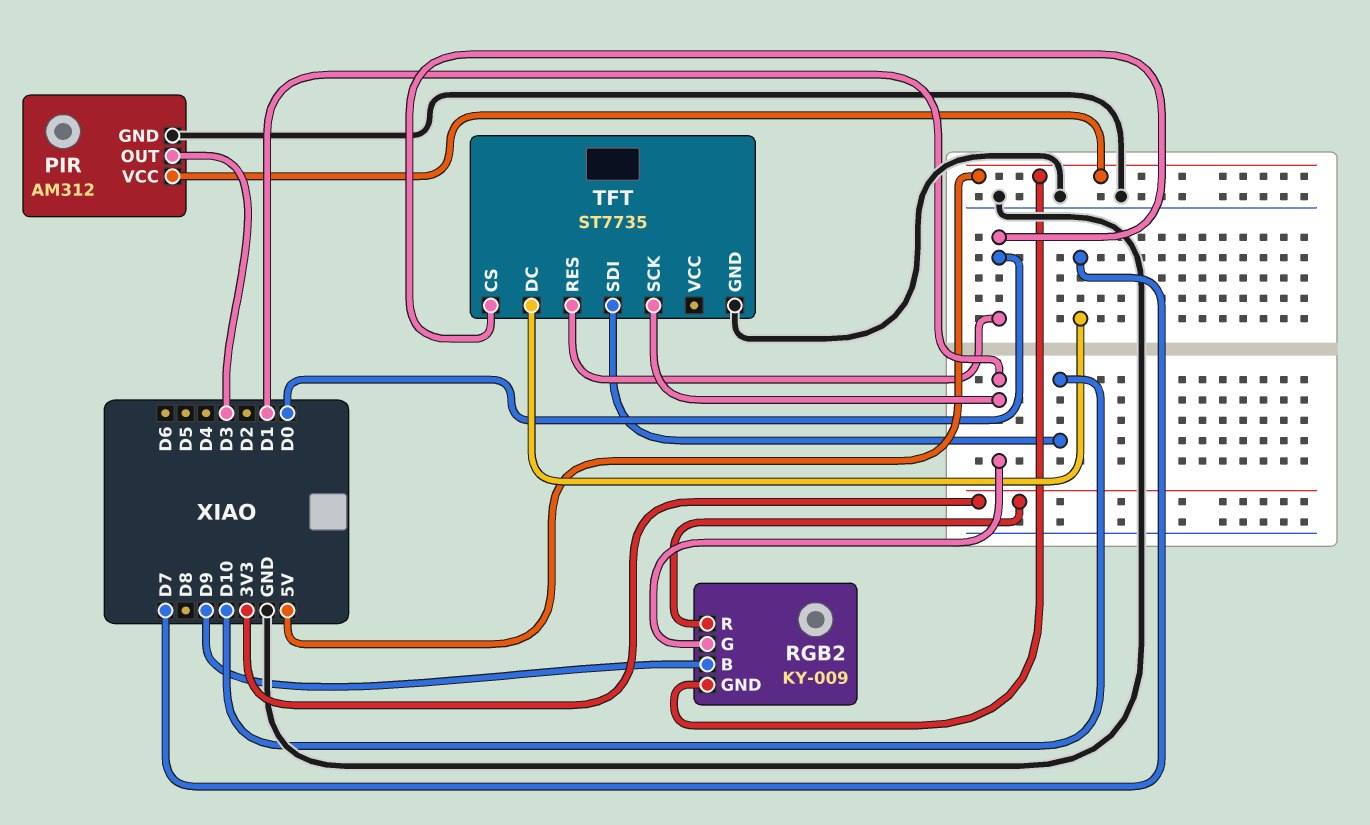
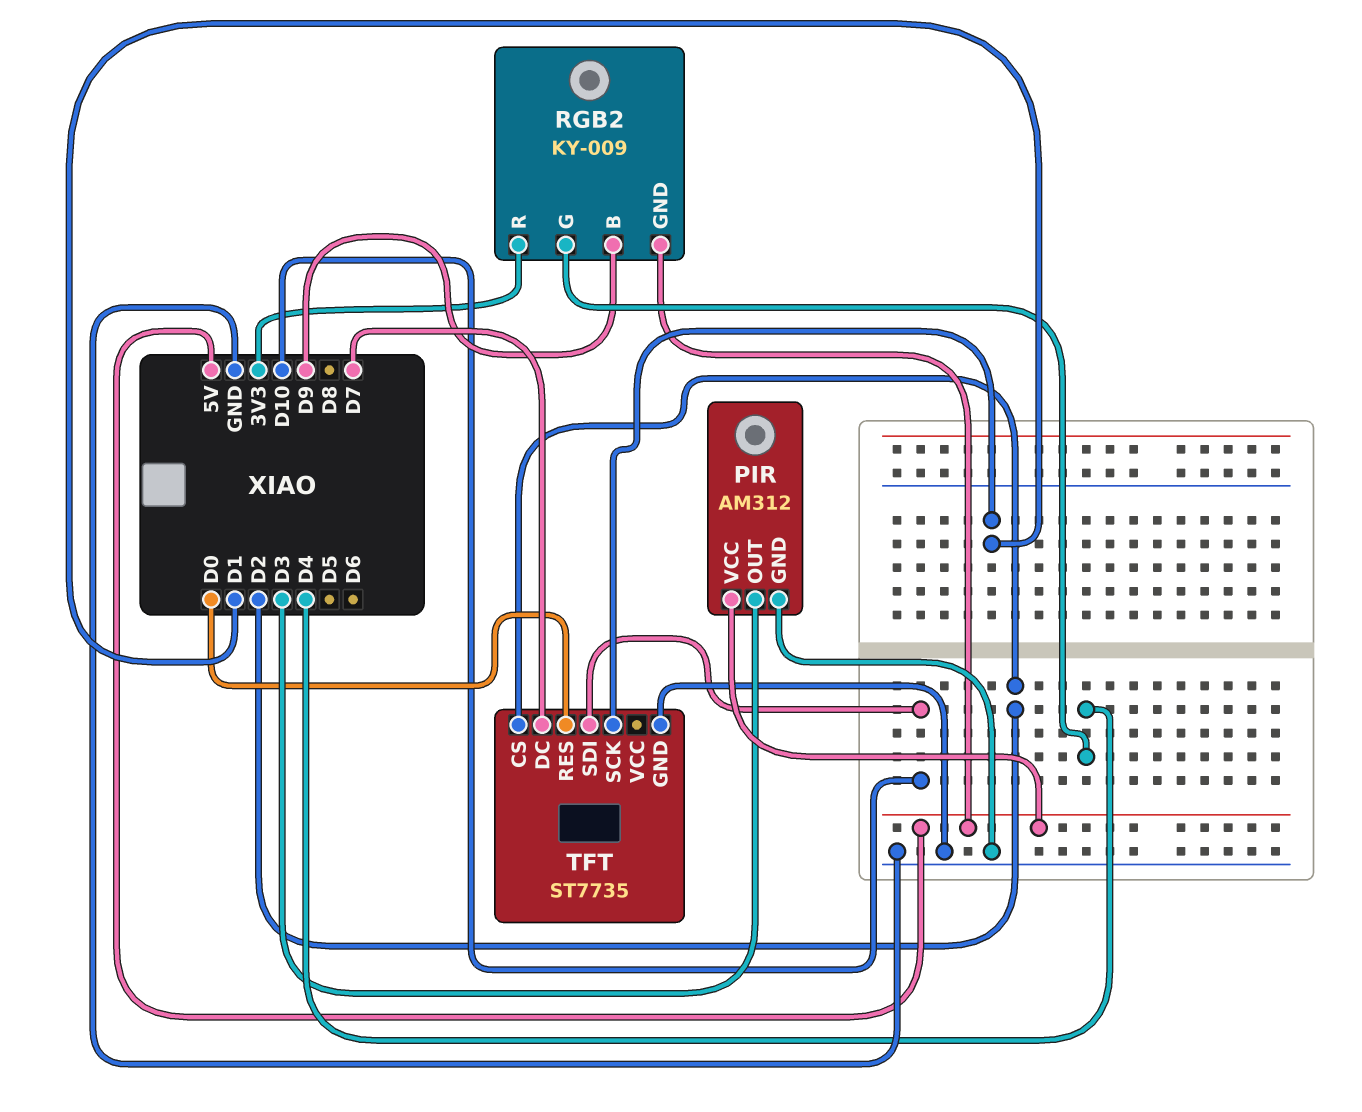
RGB2 pin G: D1 -> D4
TFT pin CS: D0 -> D2

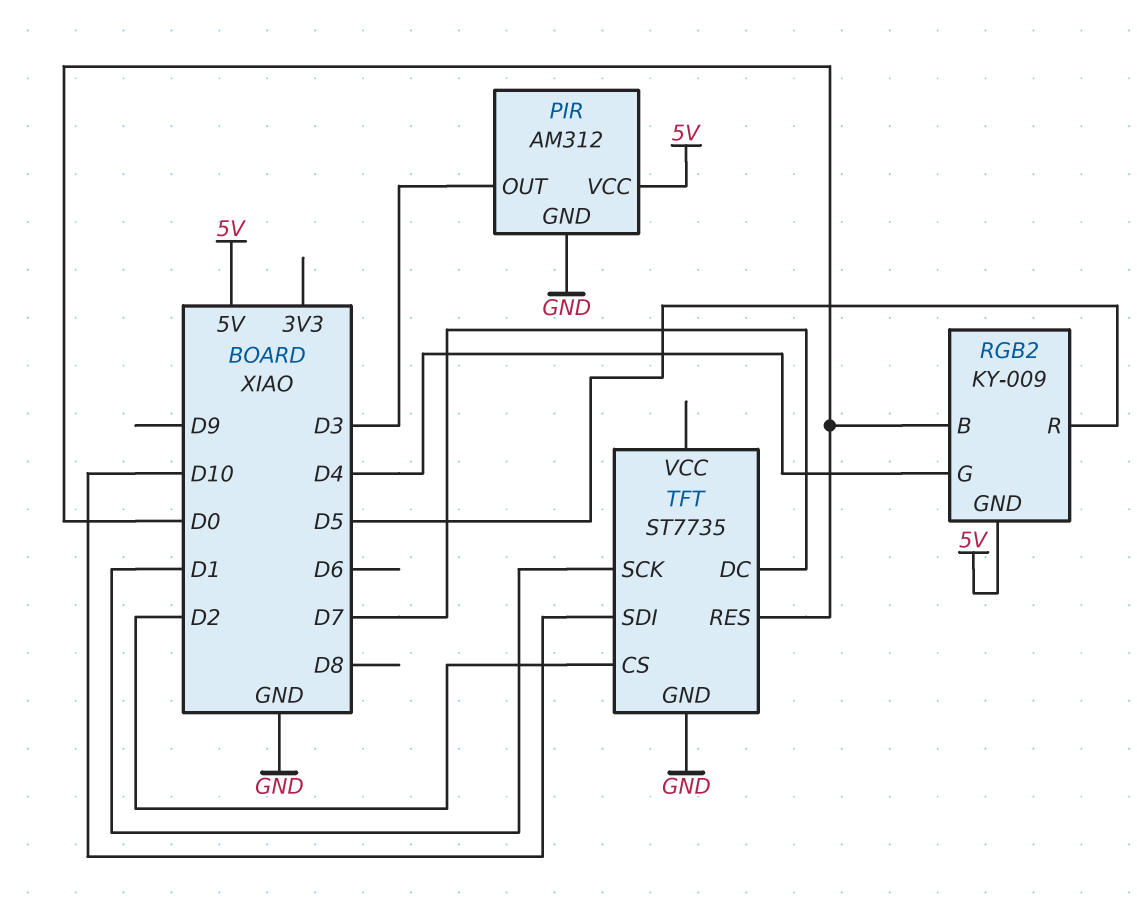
RGB2 pin B: D9 -> D0
RGB2 pin R: 3V3 -> D5

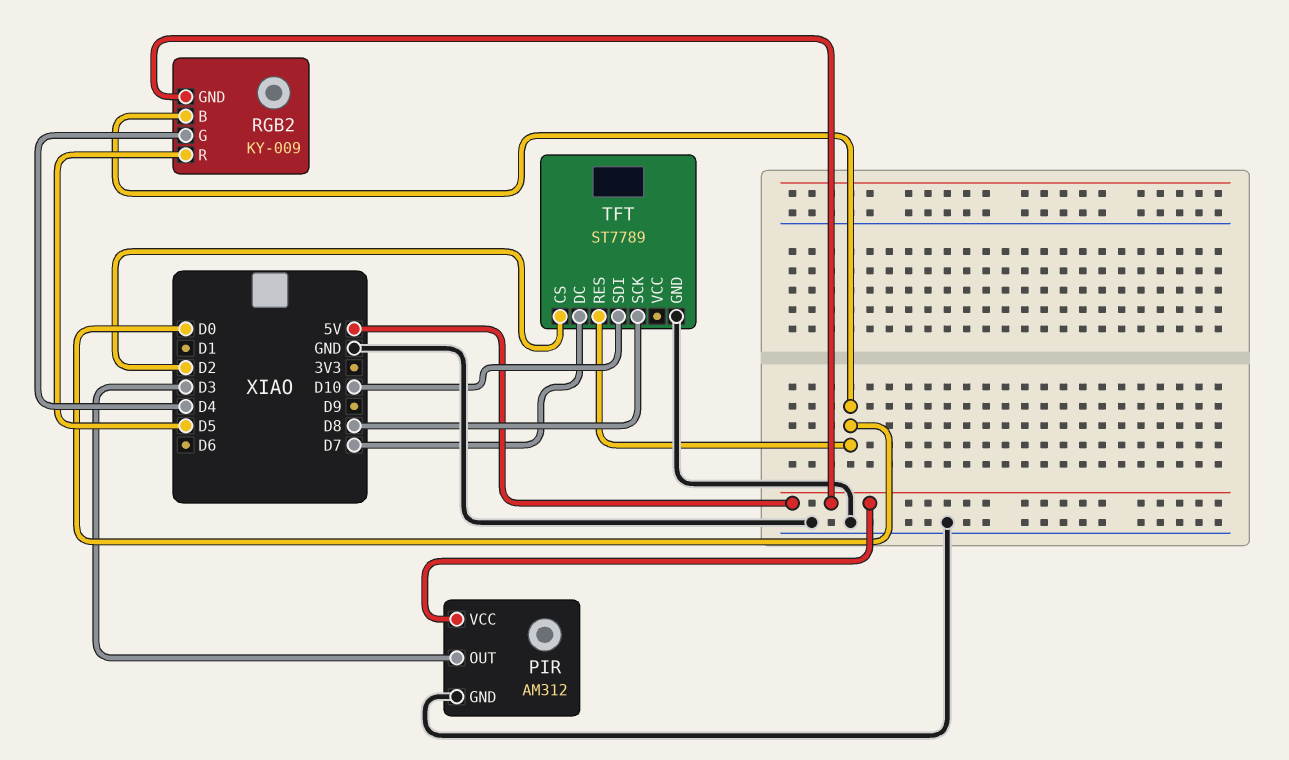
TFT: ST7735 -> ST7789
TFT pin SCK: D1 -> D8

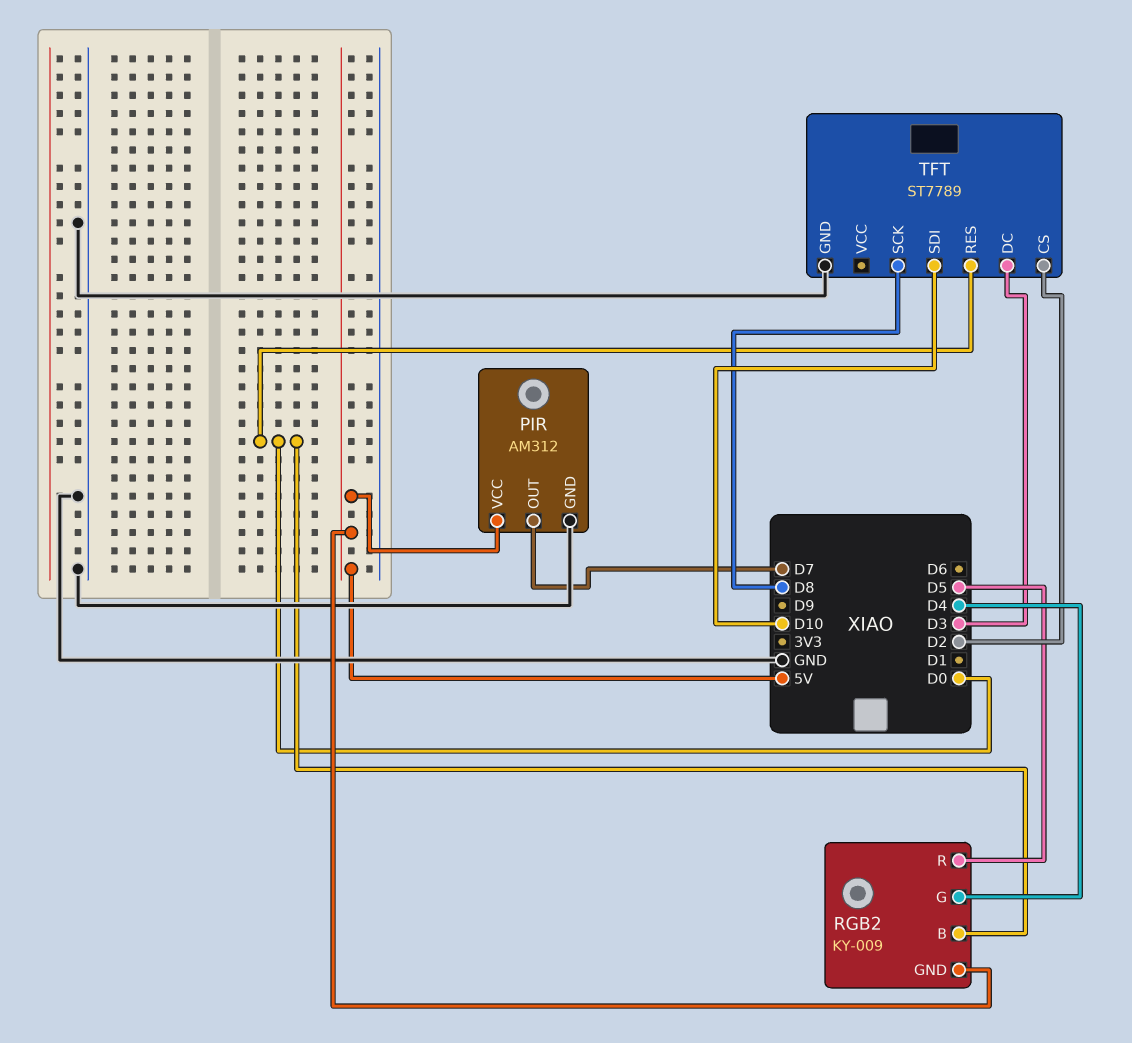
PIR pin OUT: D3 -> D7
TFT pin DC: D7 -> D3

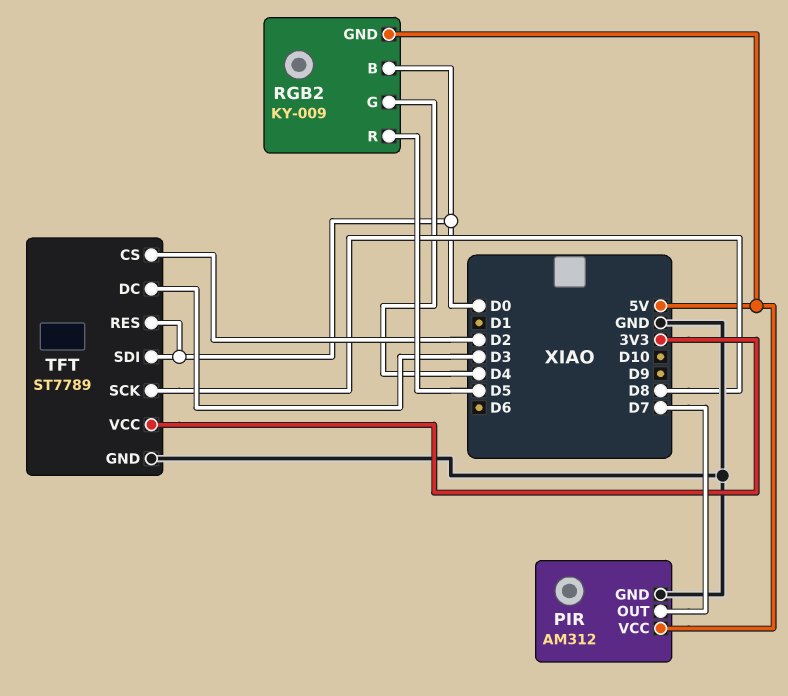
TFT pin SDI: D10 -> D0
TFT pin VCC: none -> 3V3

